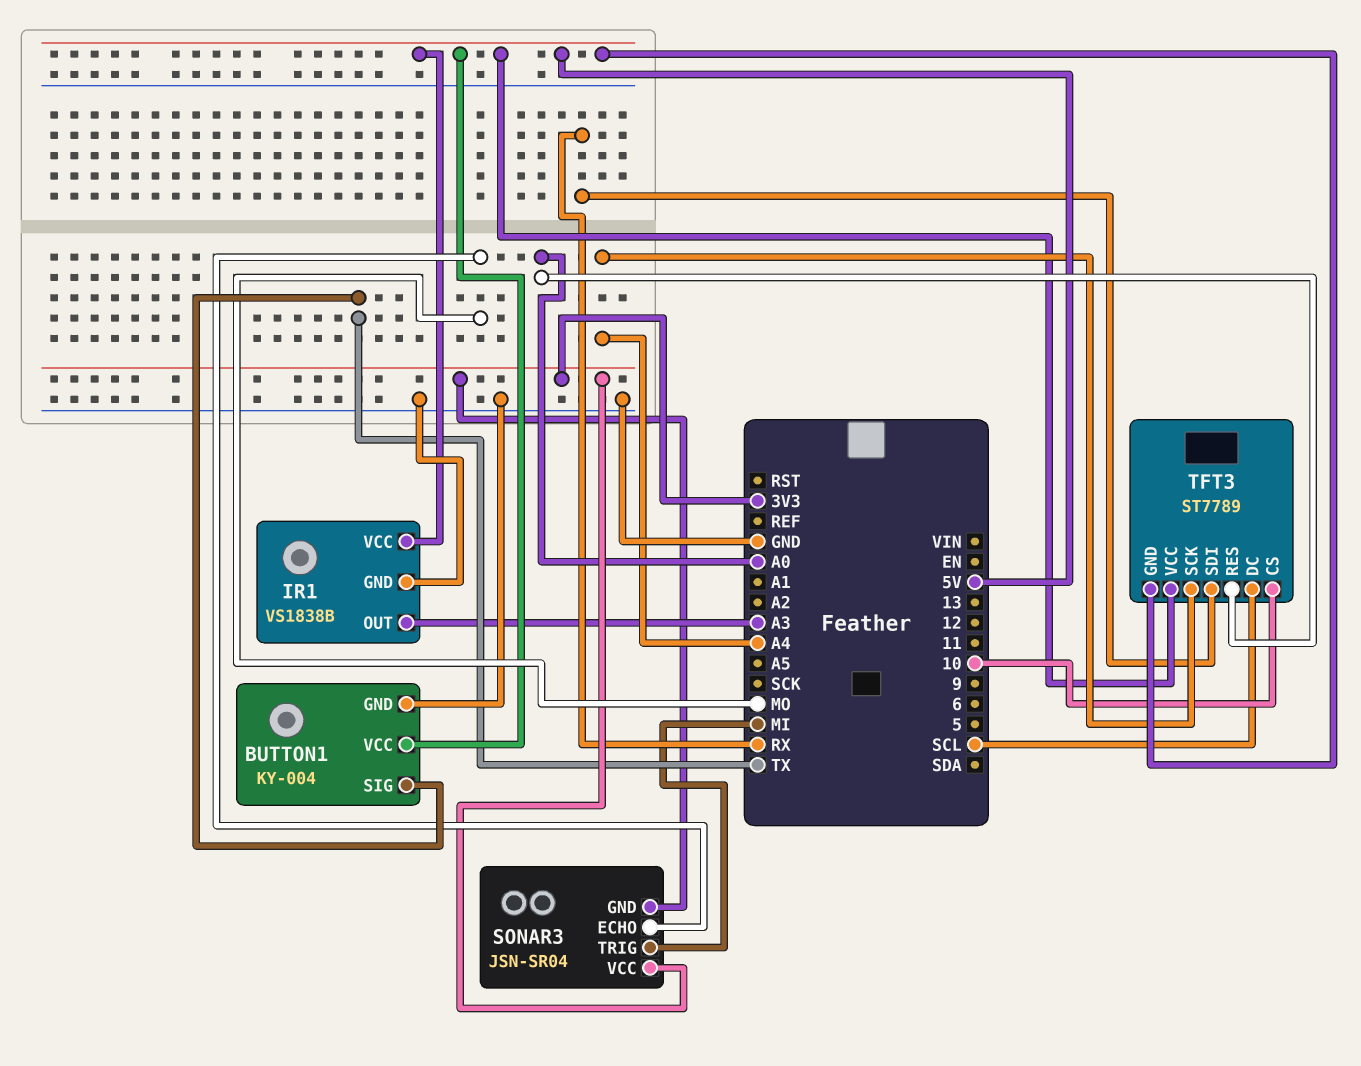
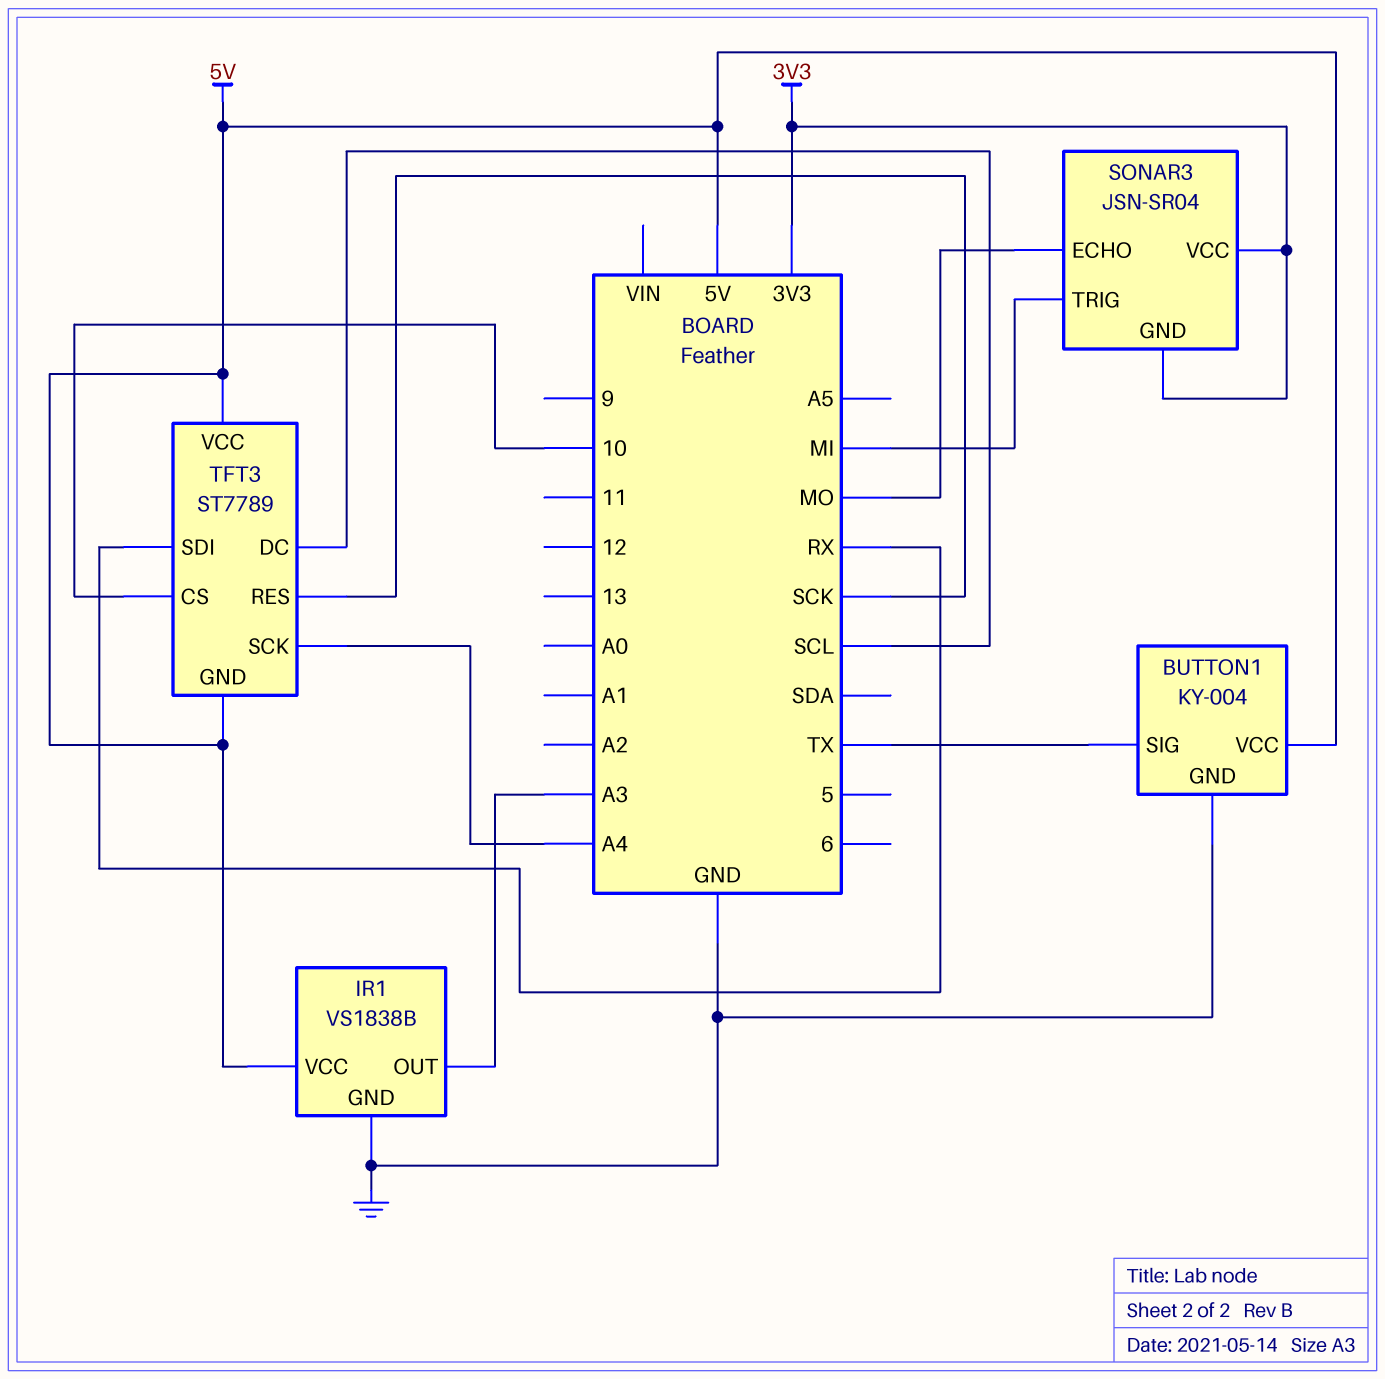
TFT3 pin RES: A0 -> SCK

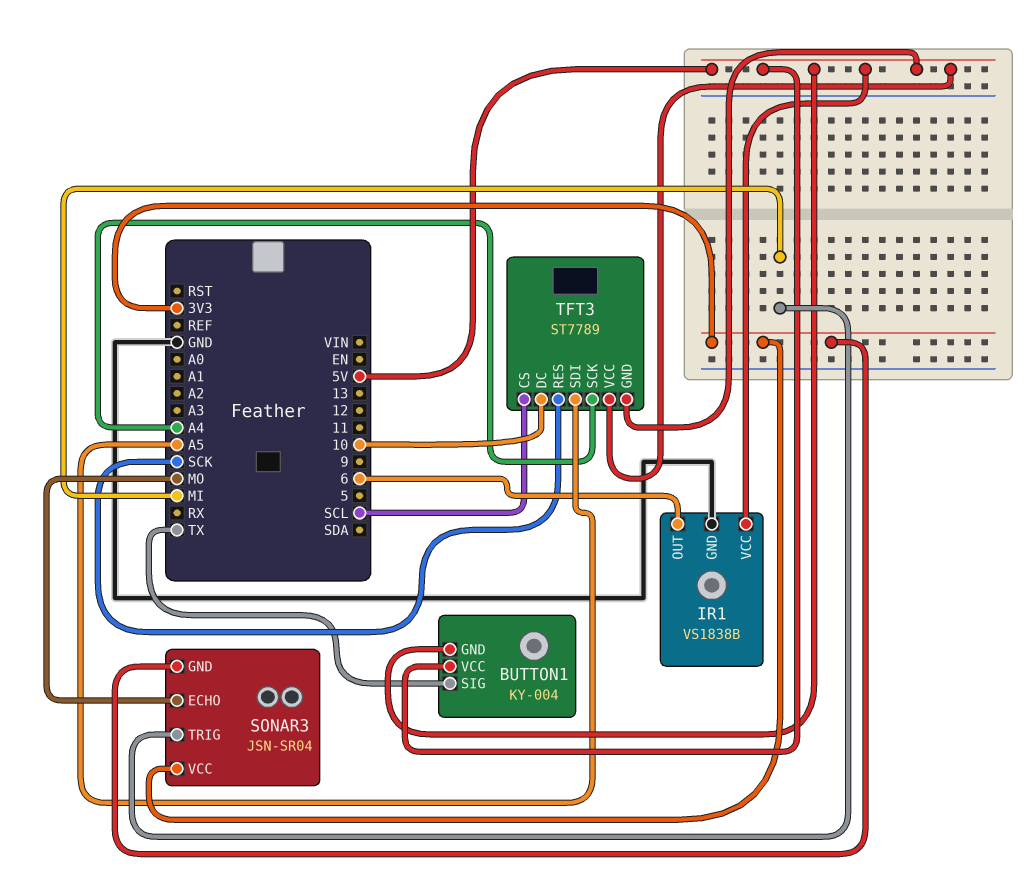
BUTTON1 pin GND: GND -> 5V
IR1 pin OUT: A3 -> 6
TFT3 pin CS: 10 -> SCL
TFT3 pin DC: SCL -> 10
TFT3 pin SDI: RX -> A5

